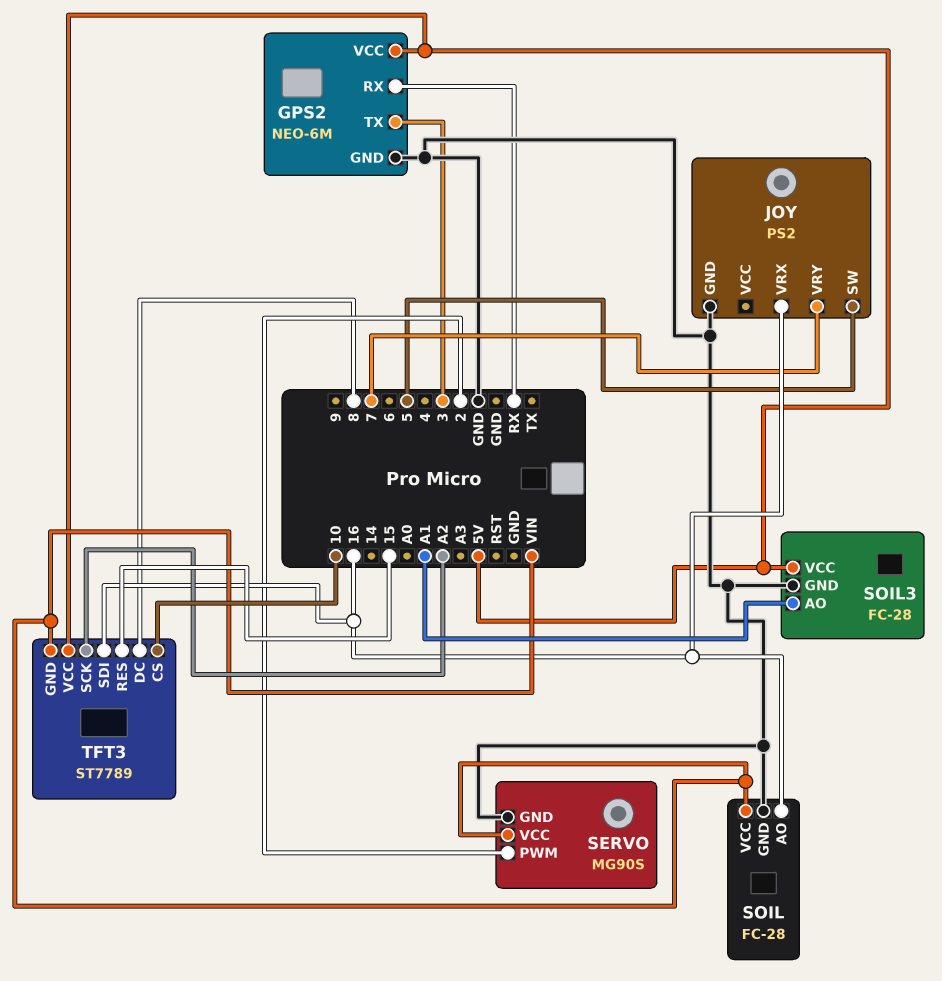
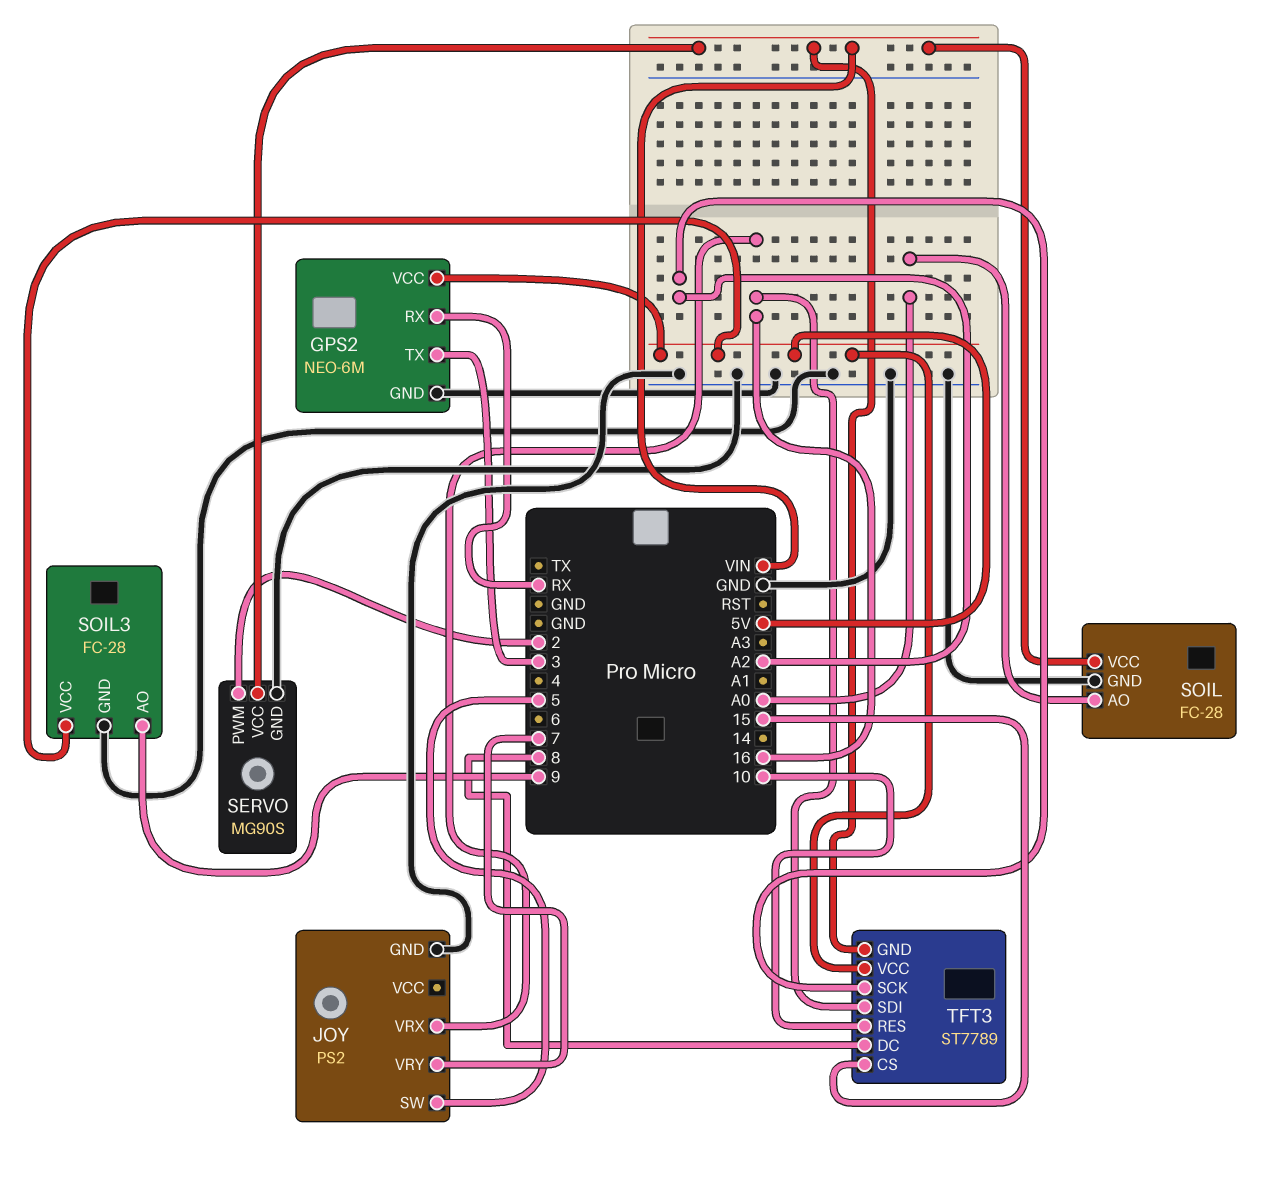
SOIL pin AO: 16 -> A0
SOIL3 pin AO: A1 -> 9
TFT3 pin CS: 10 -> 15
TFT3 pin RES: 15 -> 10

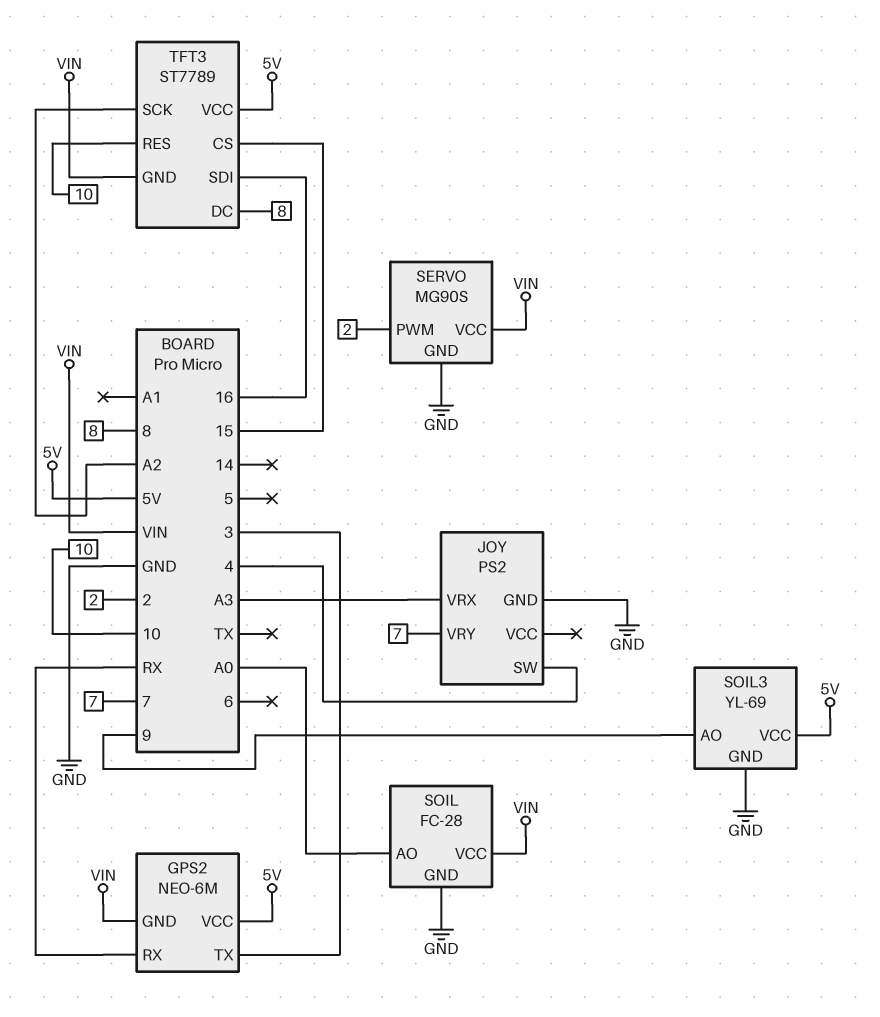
GPS2 pin GND: GND -> VIN
JOY pin SW: 5 -> 4
JOY pin VRX: 16 -> A3
SOIL3: FC-28 -> YL-69

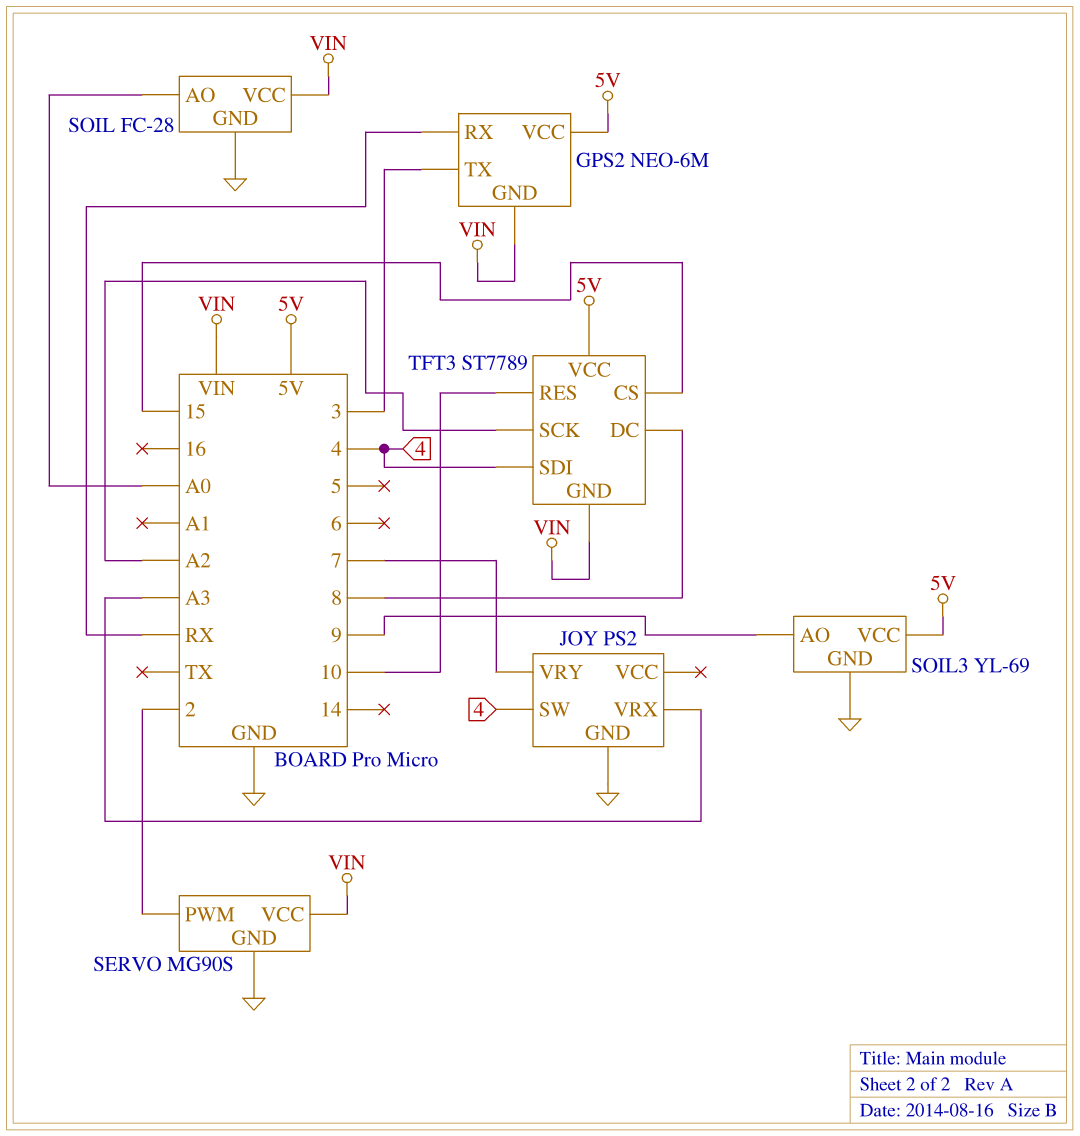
TFT3 pin SDI: 16 -> 4

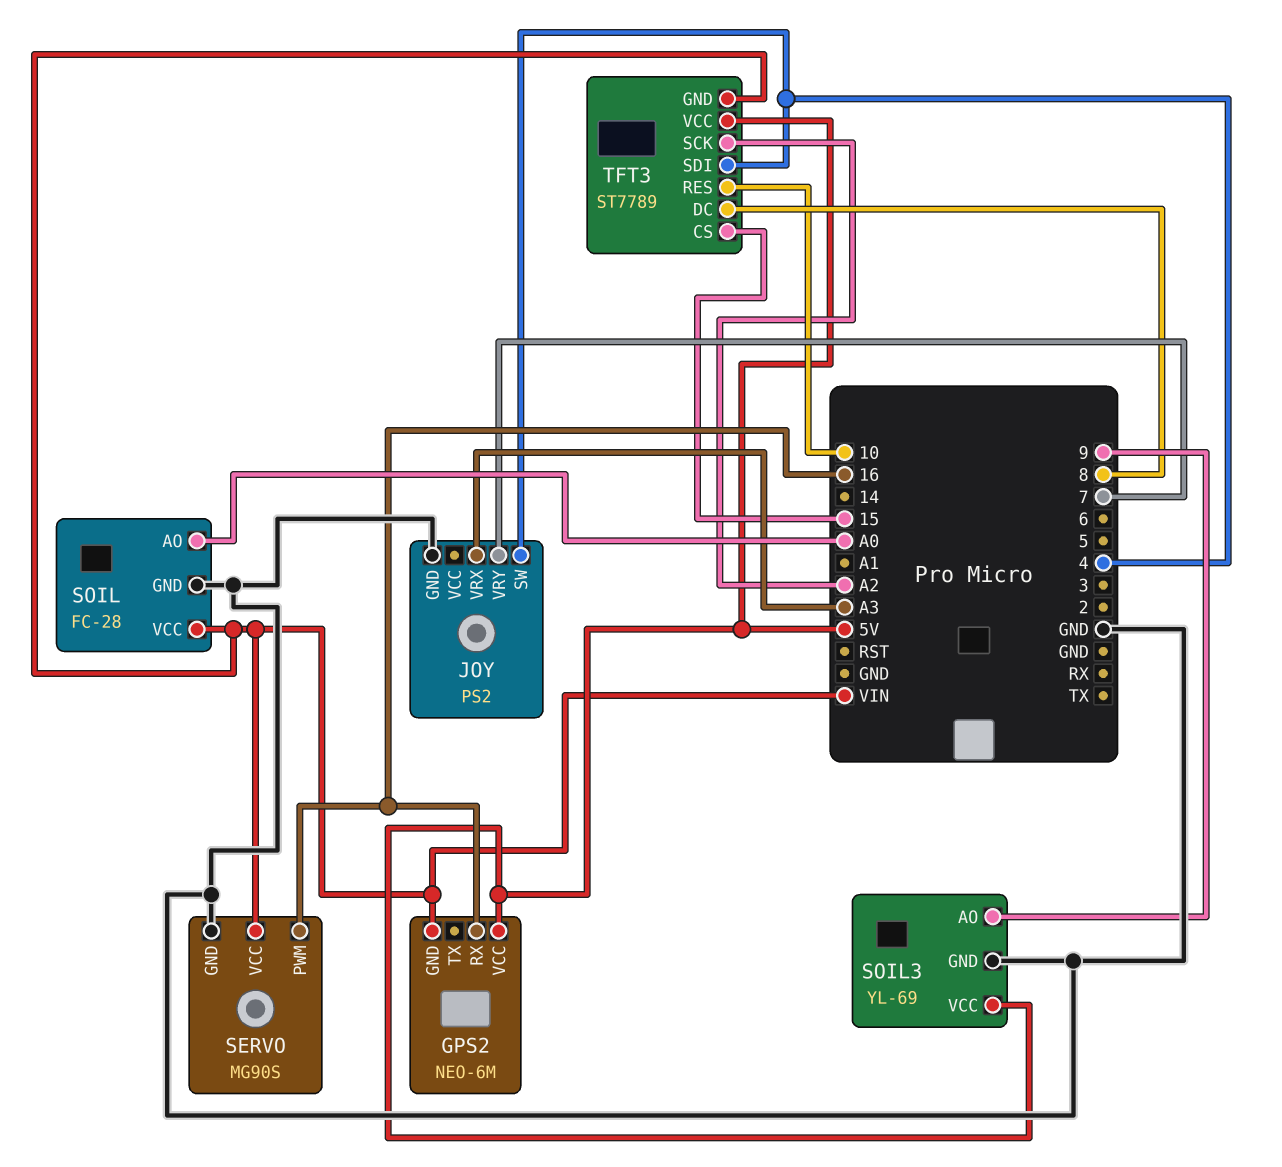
GPS2 pin RX: RX -> 16
GPS2 pin TX: 3 -> none
SERVO pin PWM: 2 -> 16

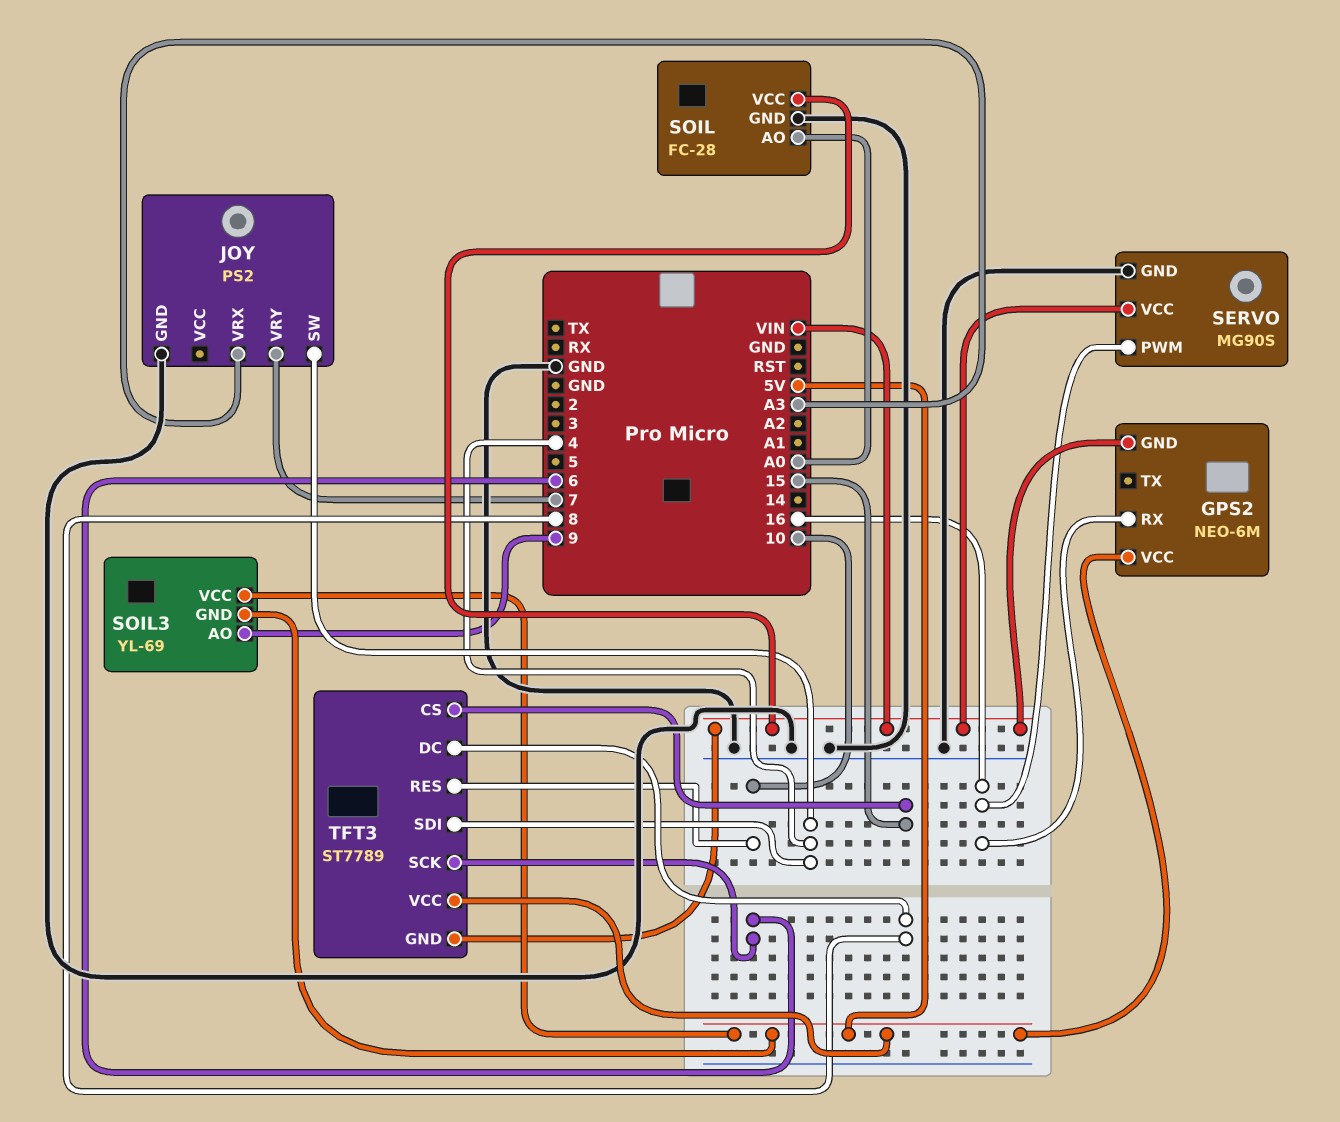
SOIL3 pin GND: GND -> 5V
TFT3 pin SCK: A2 -> 6

